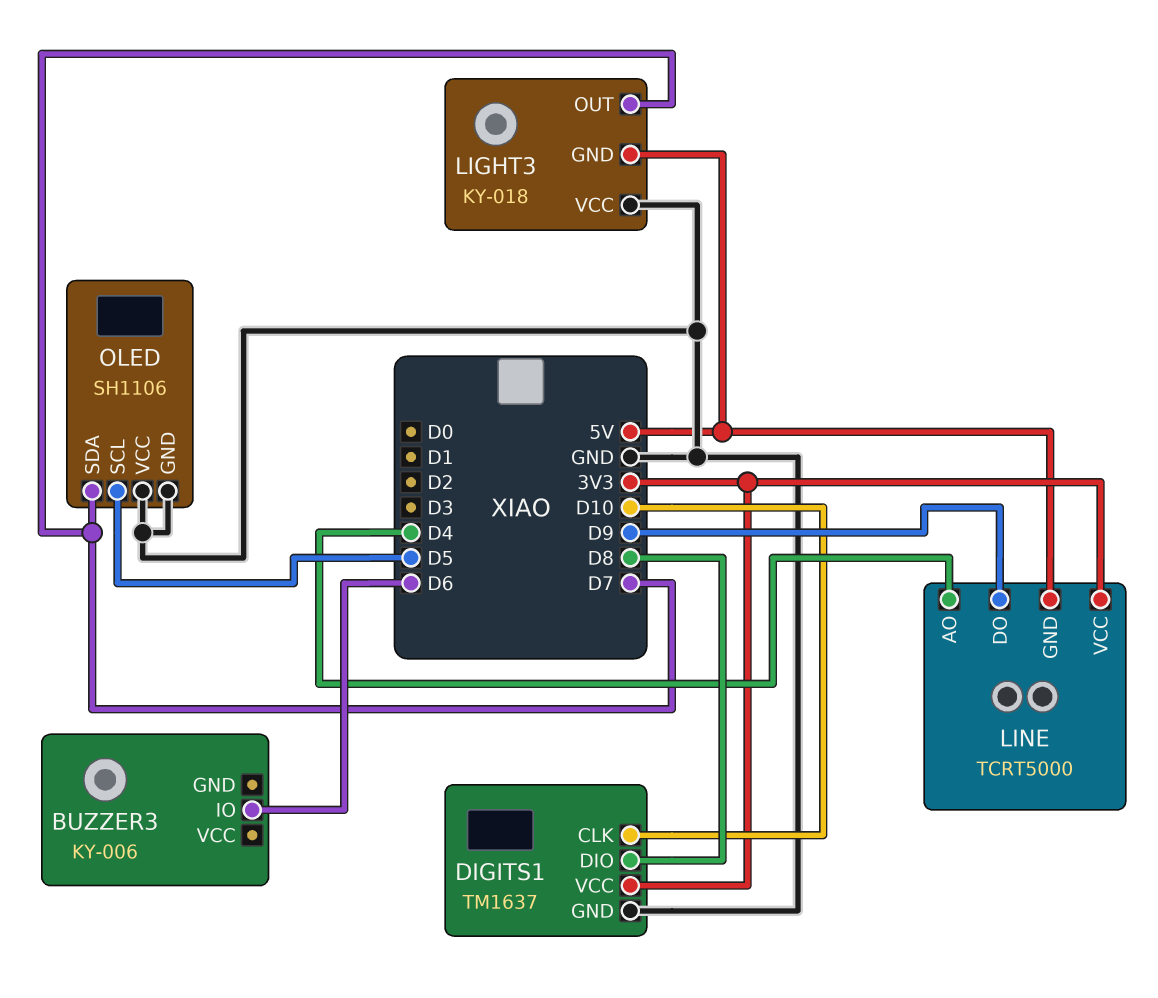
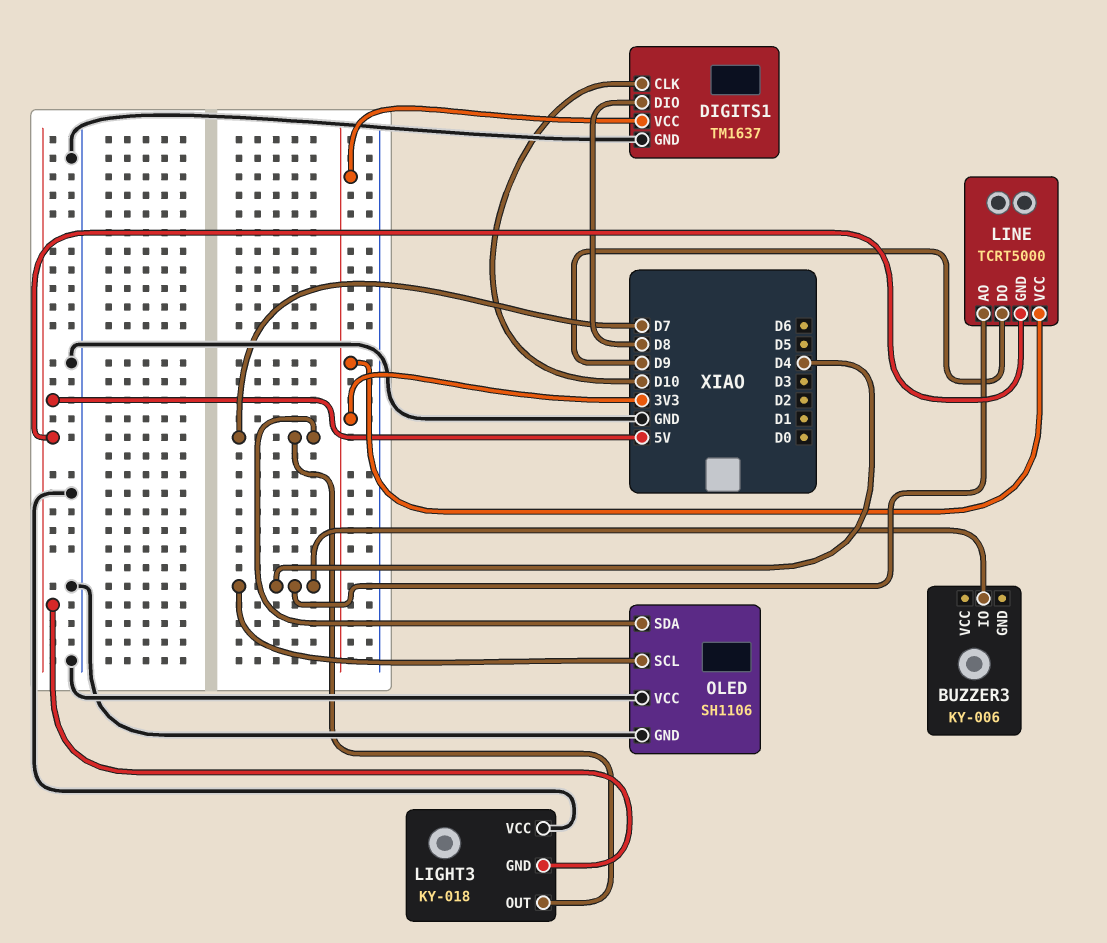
BUZZER3 pin IO: D6 -> D4
OLED pin SCL: D5 -> D4

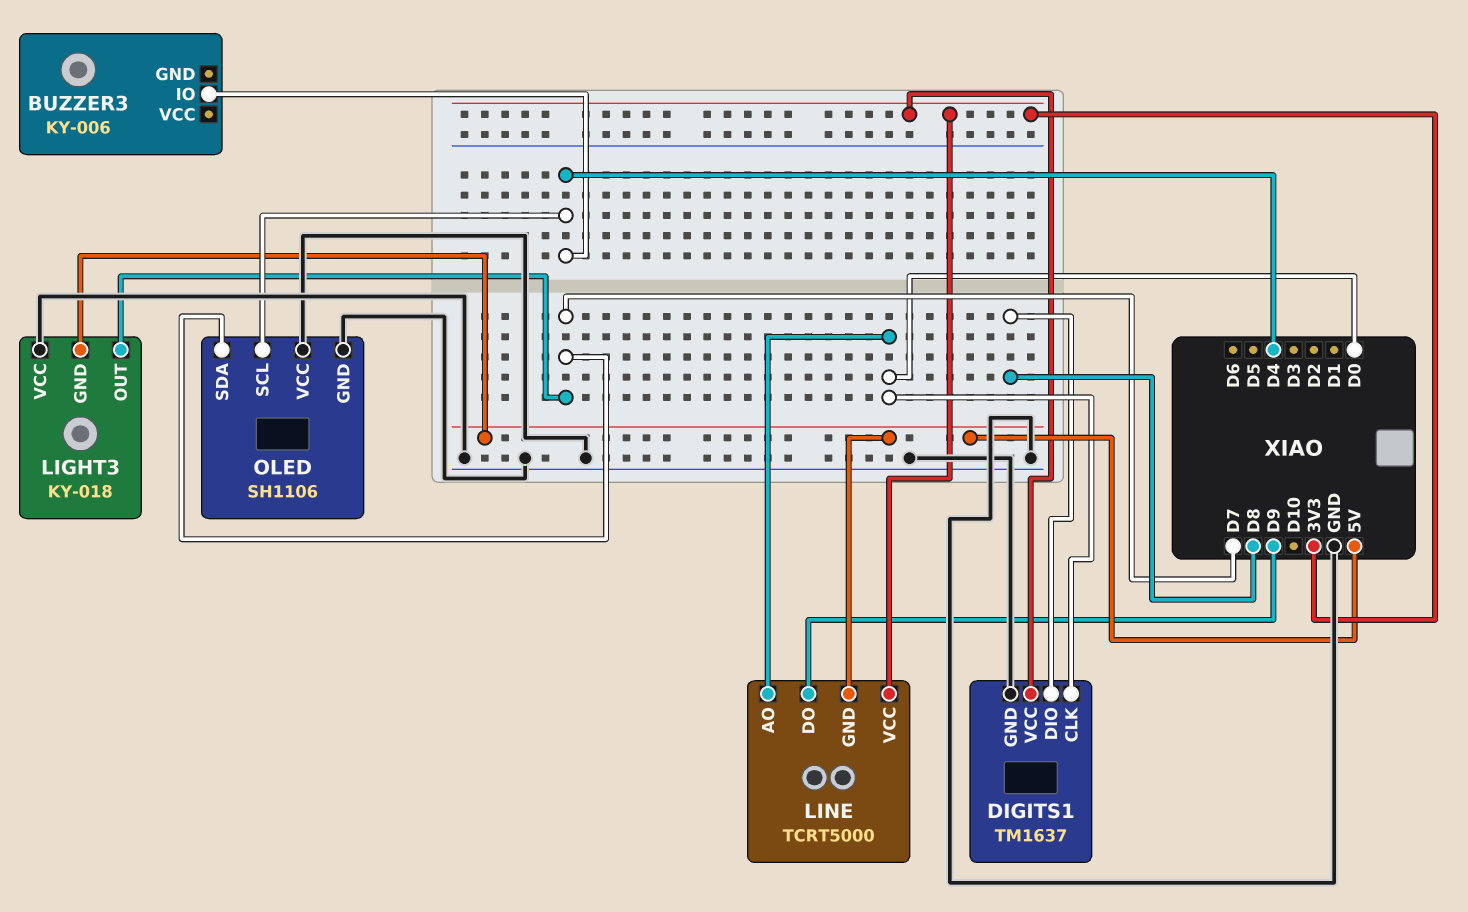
DIGITS1 pin CLK: D10 -> D0
LINE pin AO: D4 -> D0

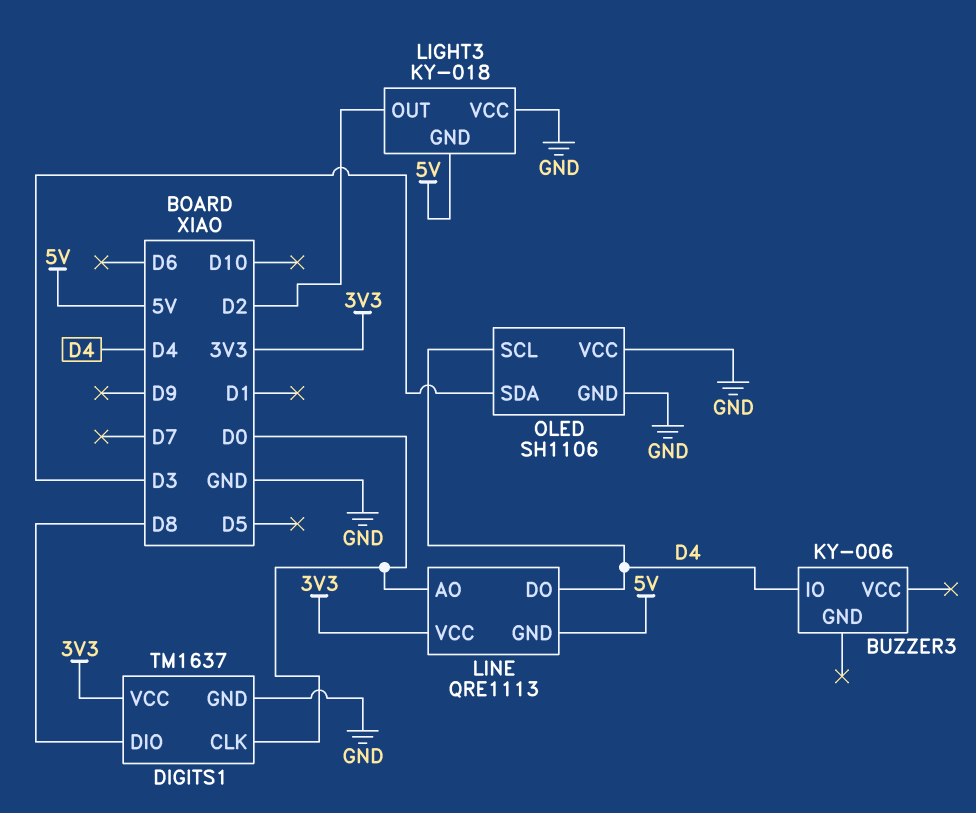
LIGHT3 pin OUT: D7 -> D2
LINE: TCRT5000 -> QRE1113
LINE pin DO: D9 -> D4
OLED pin SDA: D7 -> D3

